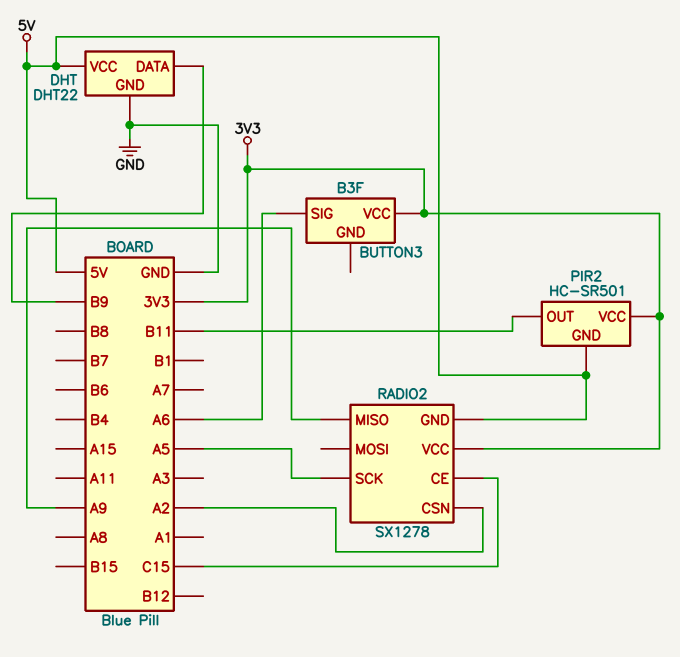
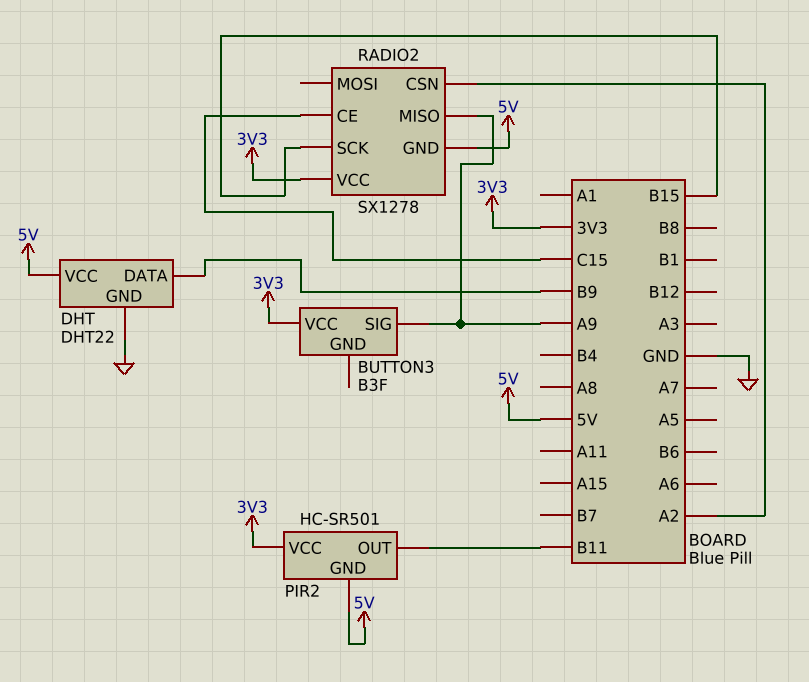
BUTTON3 pin SIG: A6 -> A9
RADIO2 pin SCK: A5 -> B15

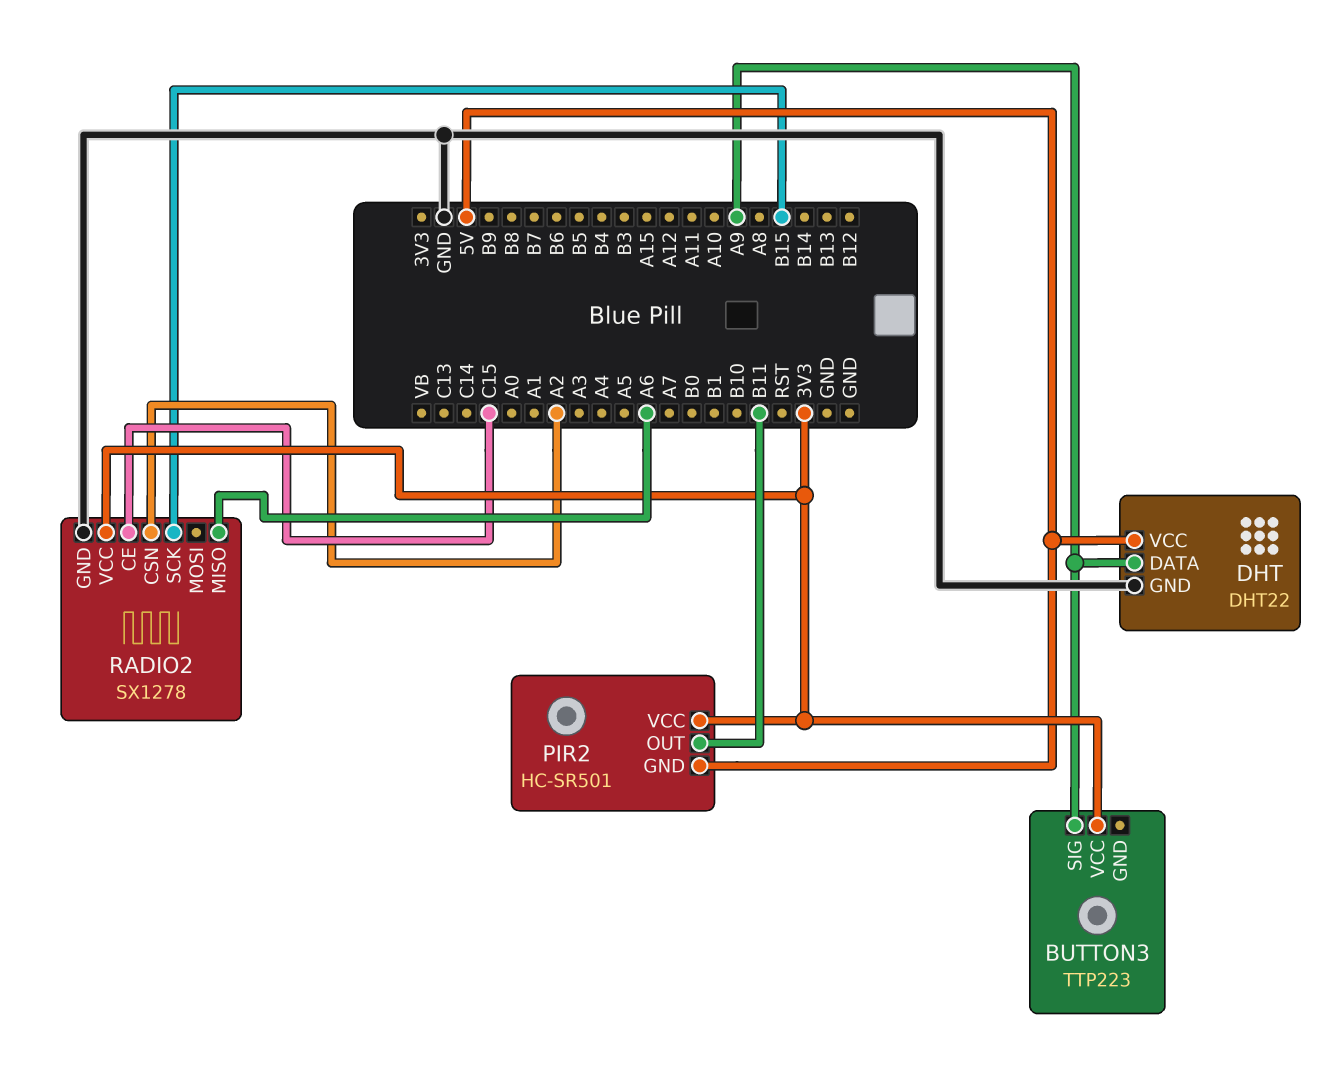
BUTTON3: B3F -> TTP223
DHT pin DATA: B9 -> A9
RADIO2 pin GND: 5V -> GND
RADIO2 pin MISO: A9 -> A6

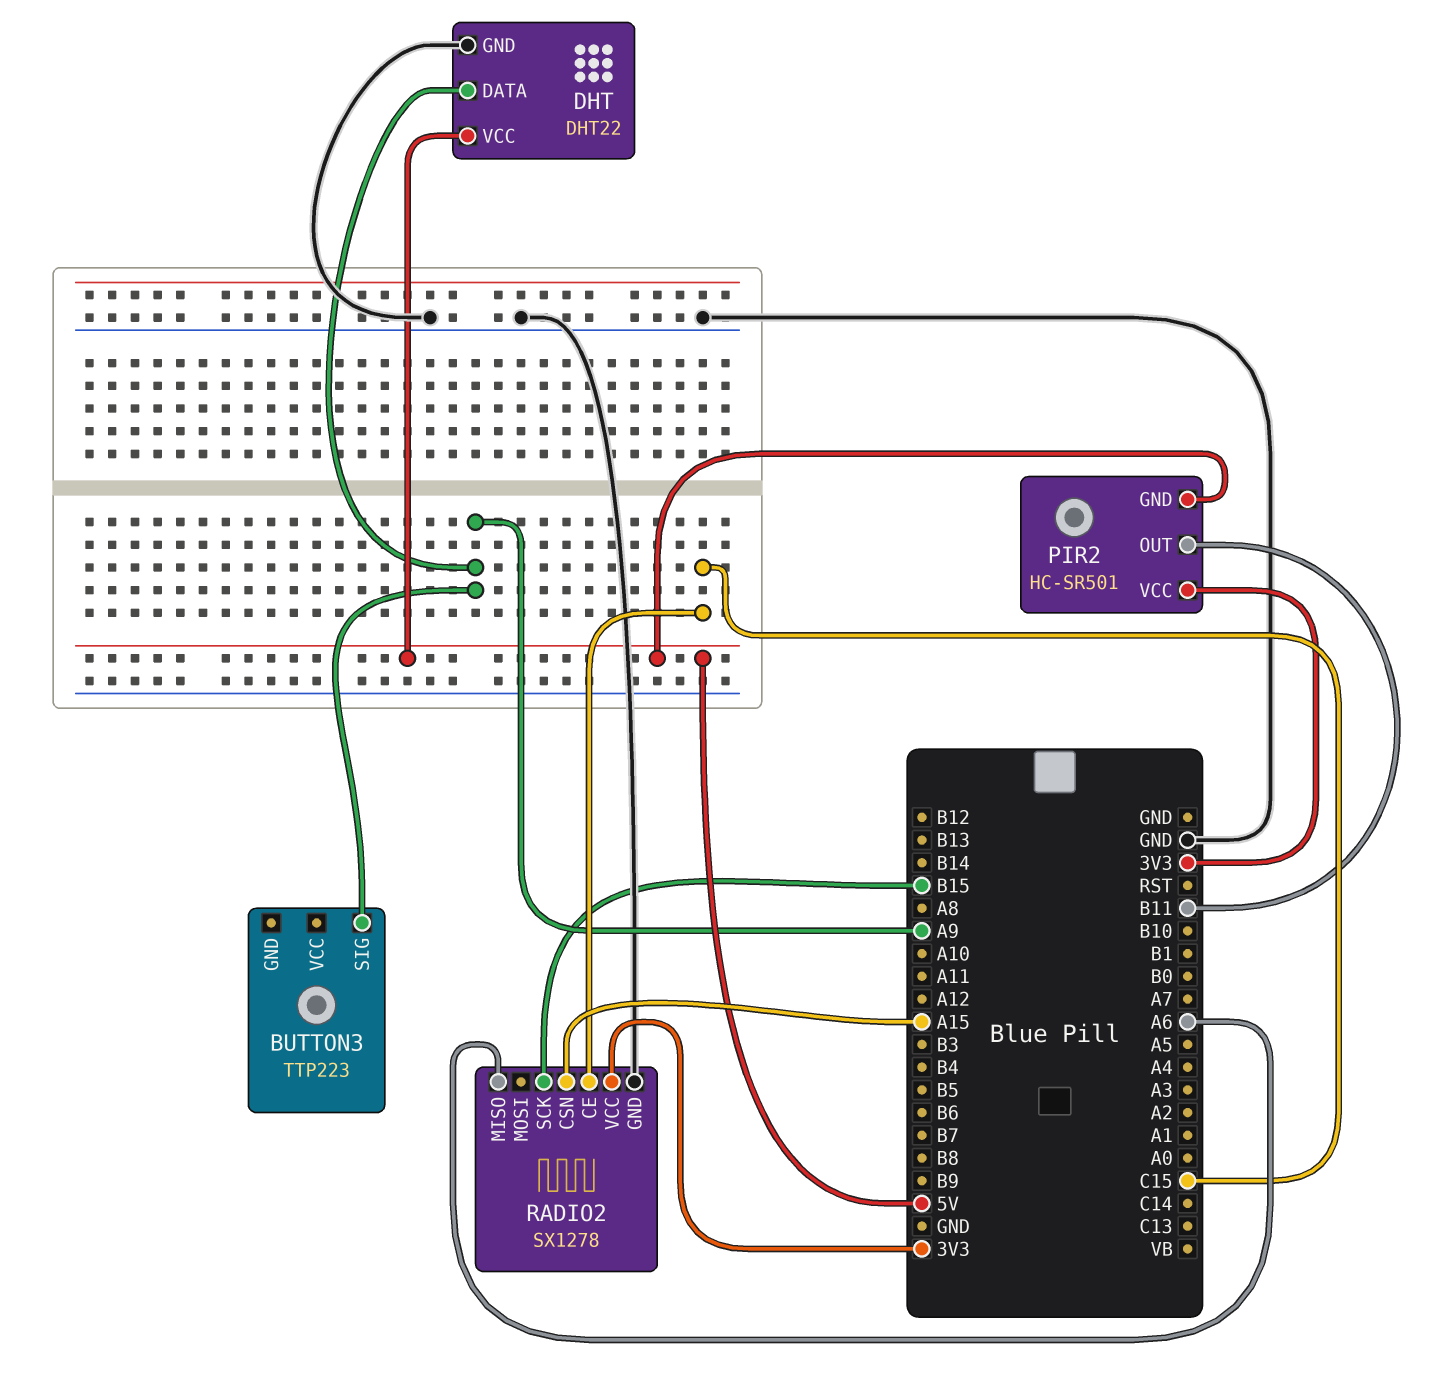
BUTTON3 pin VCC: 3V3 -> none
RADIO2 pin CSN: A2 -> A15

